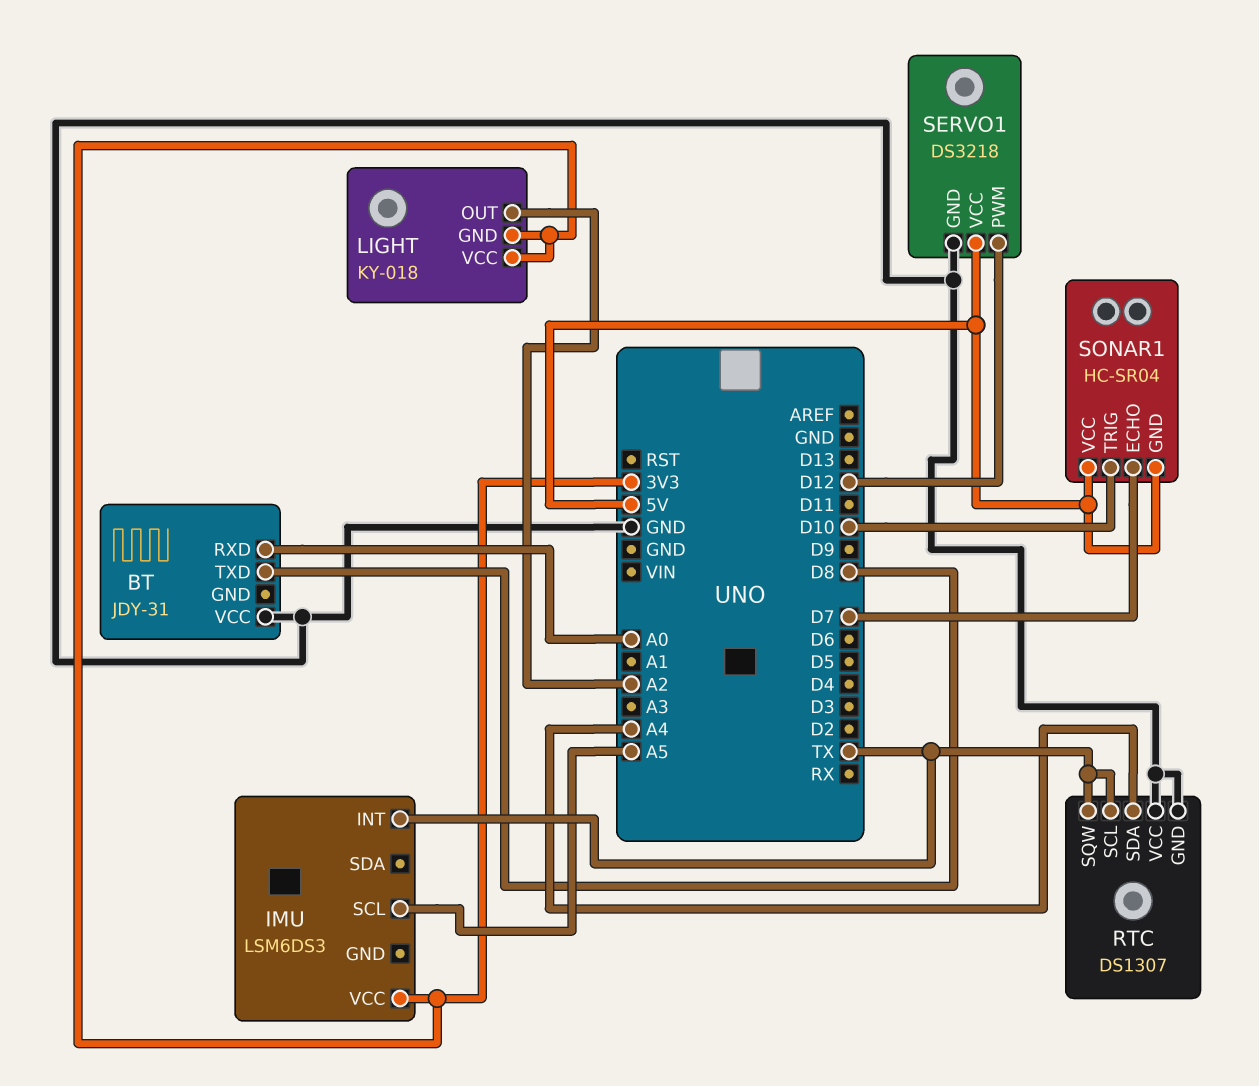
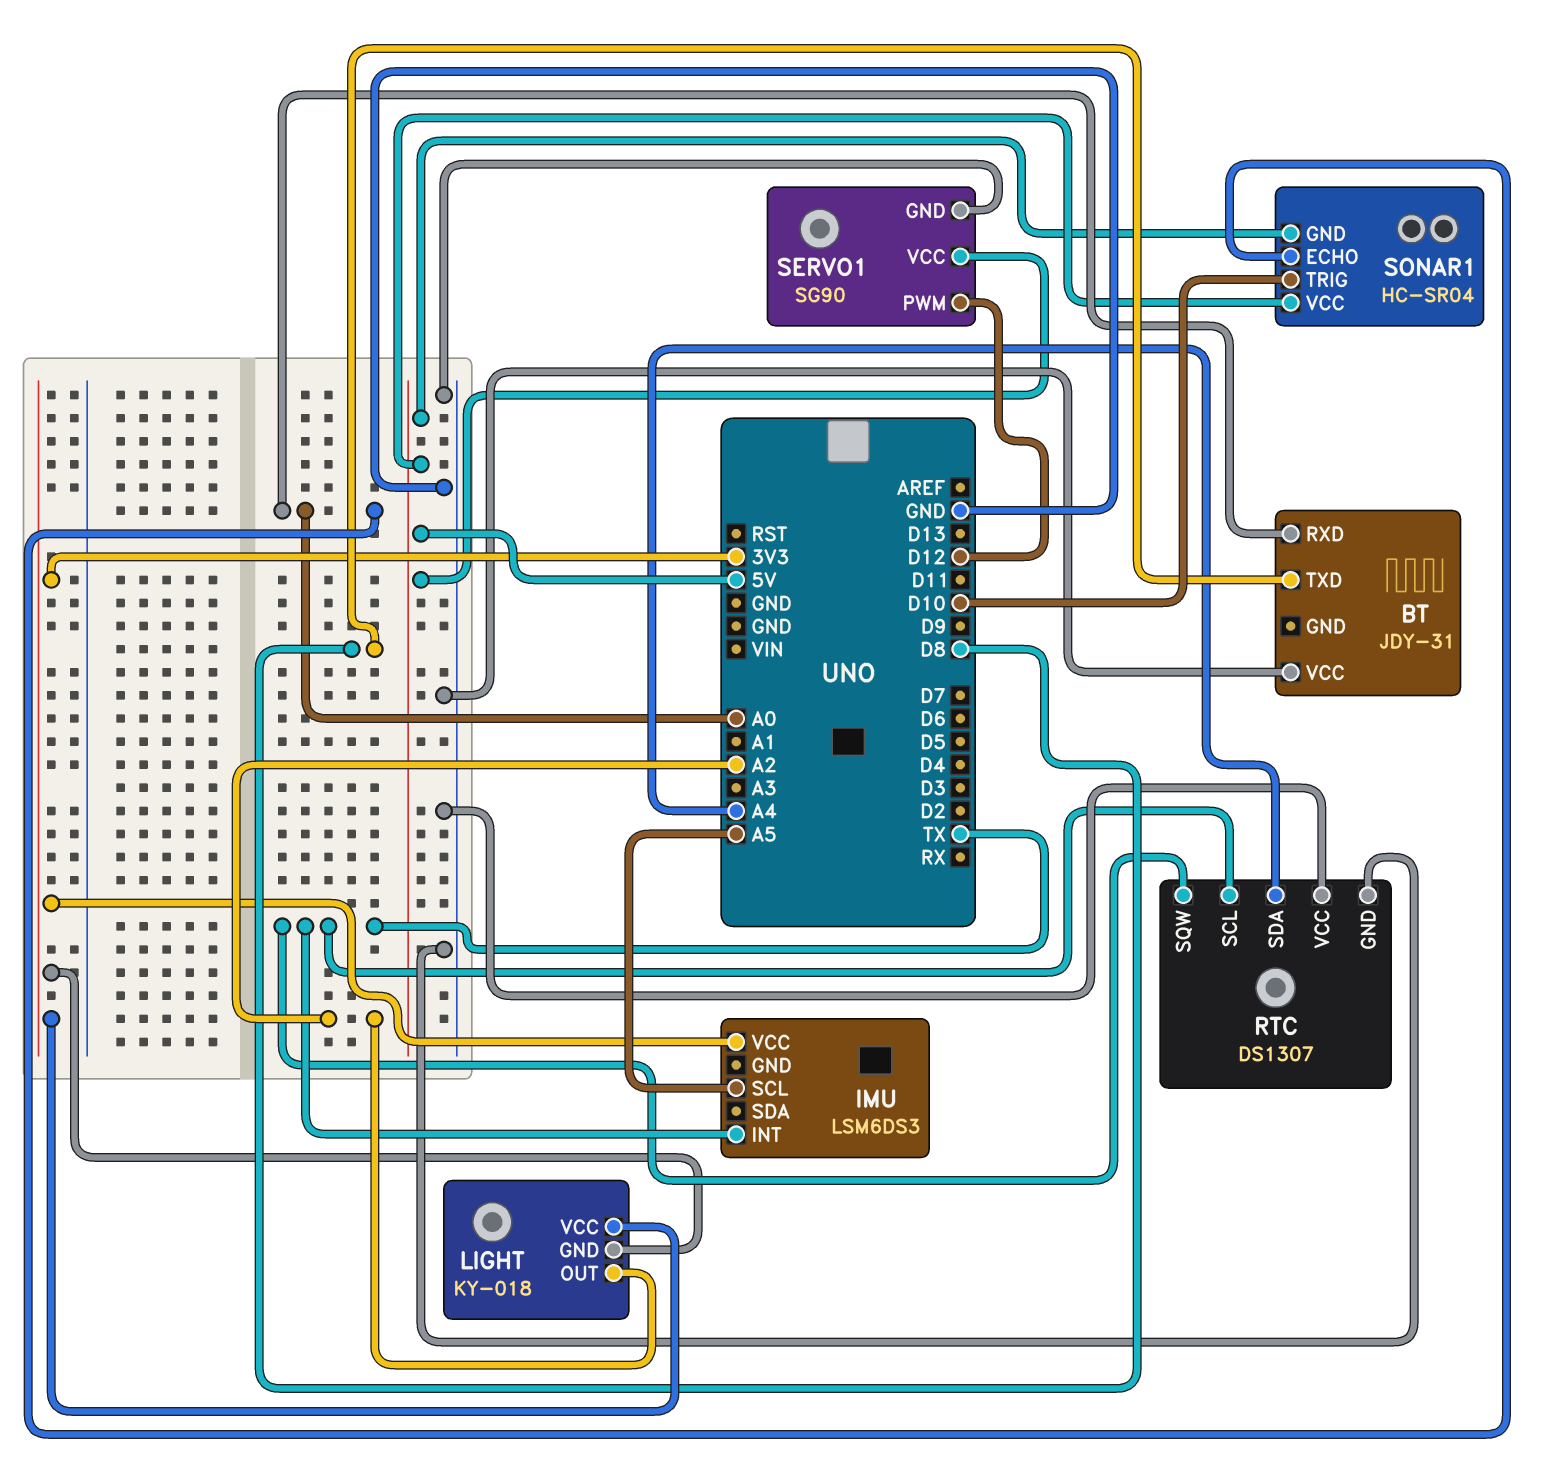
SERVO1: DS3218 -> SG90
SONAR1 pin ECHO: D7 -> A0

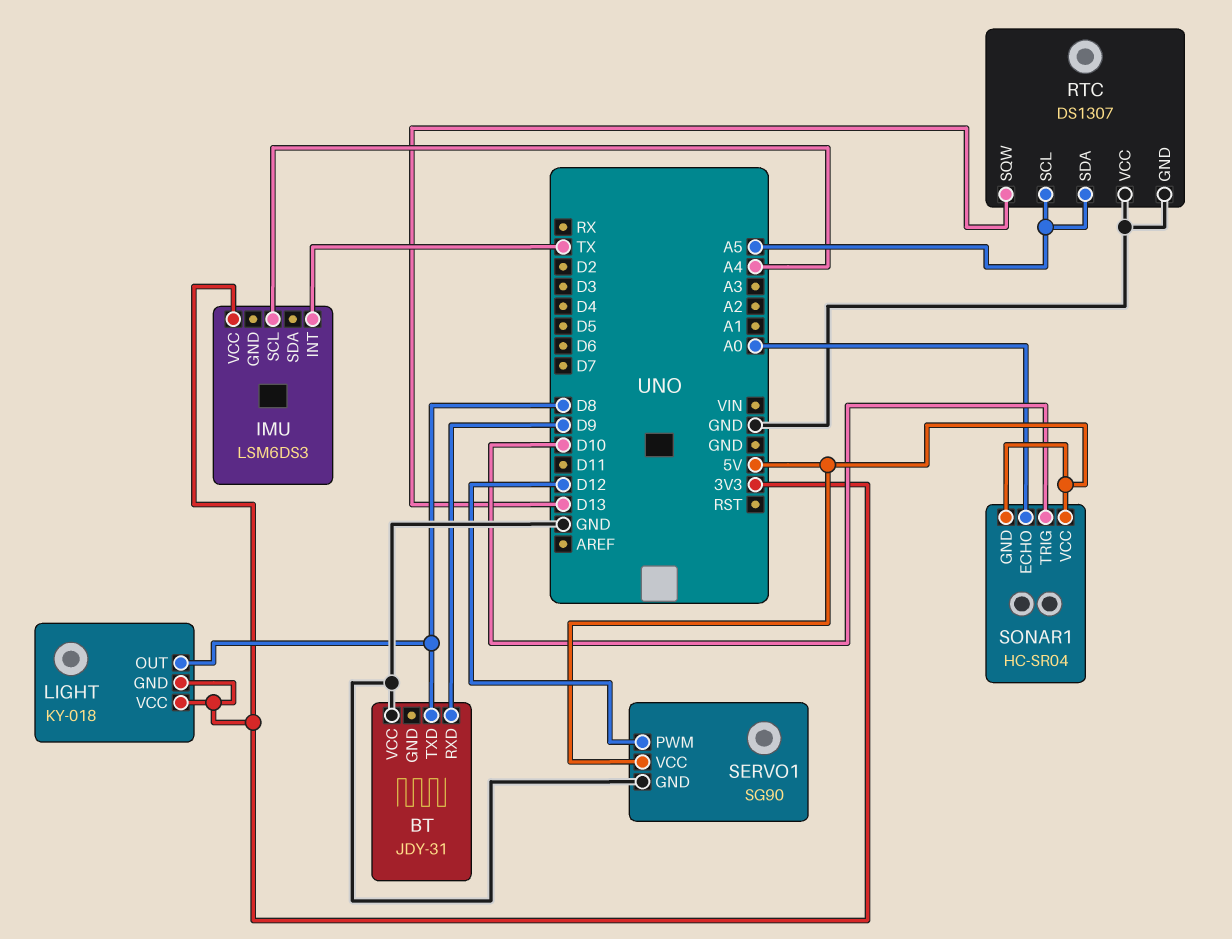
BT pin RXD: A0 -> D9
IMU pin SCL: A5 -> A4
LIGHT pin OUT: A2 -> D8
RTC pin SCL: TX -> A5
RTC pin SDA: A4 -> A5
RTC pin SQW: TX -> D13

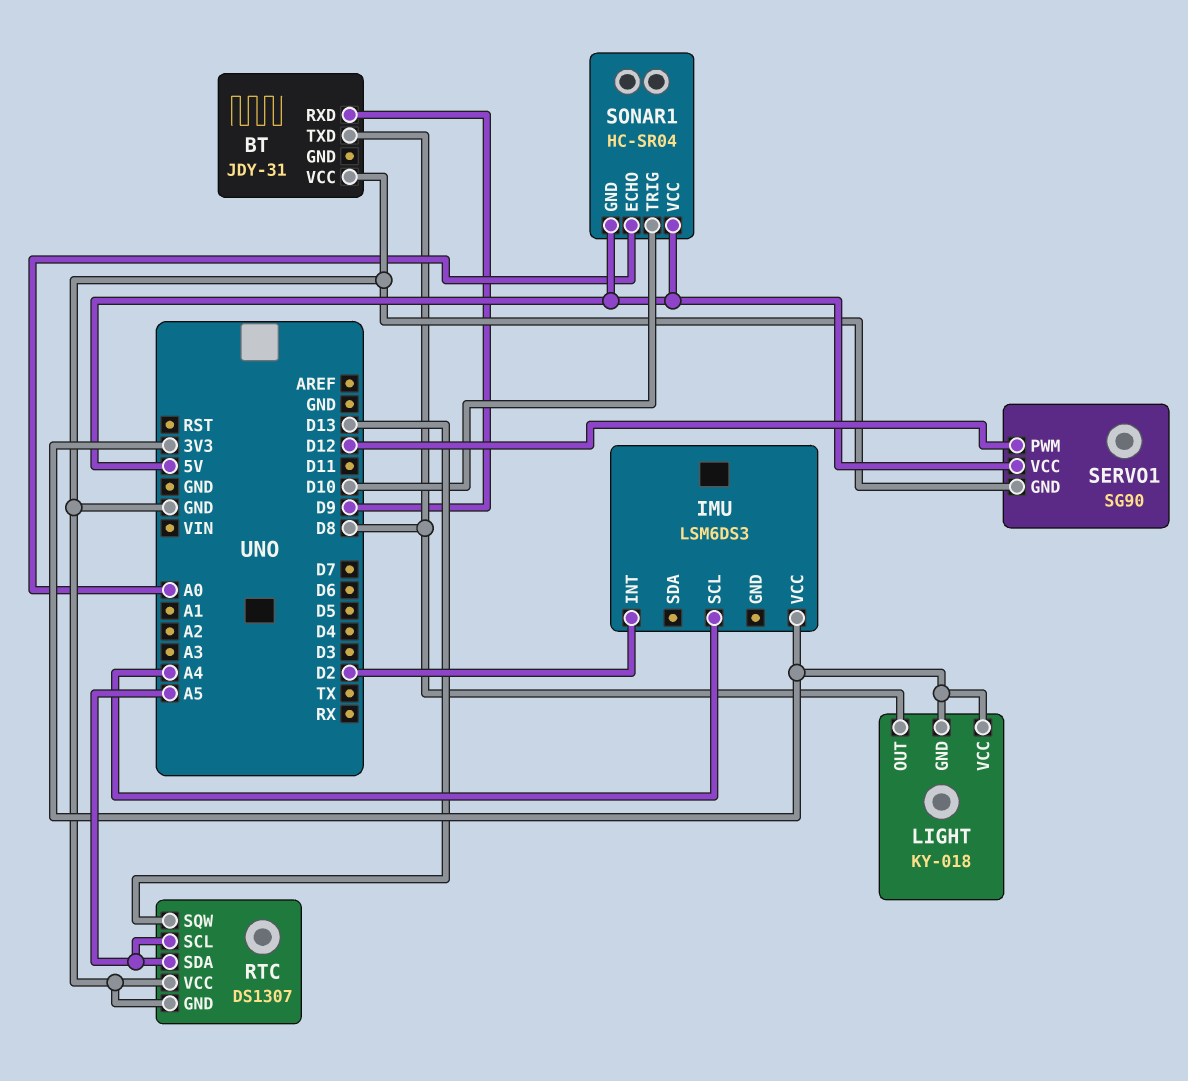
IMU pin INT: TX -> D2

